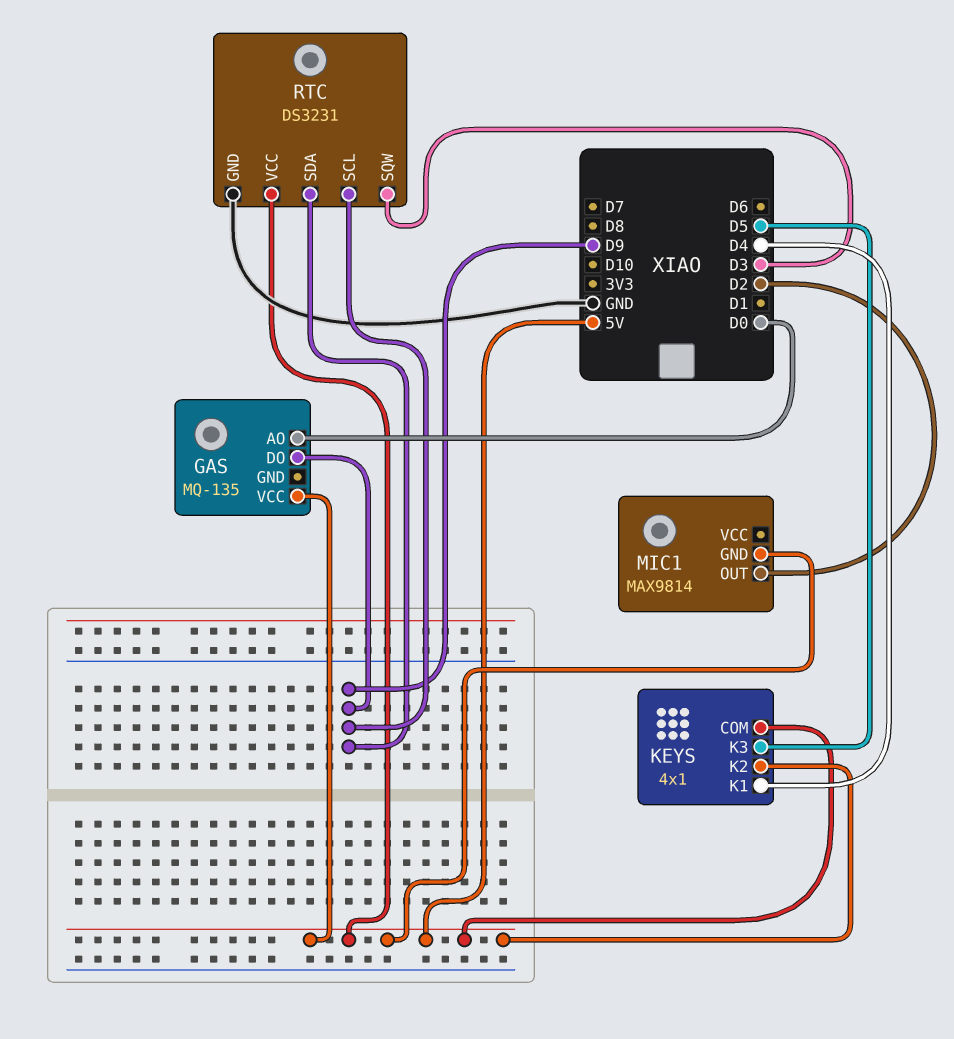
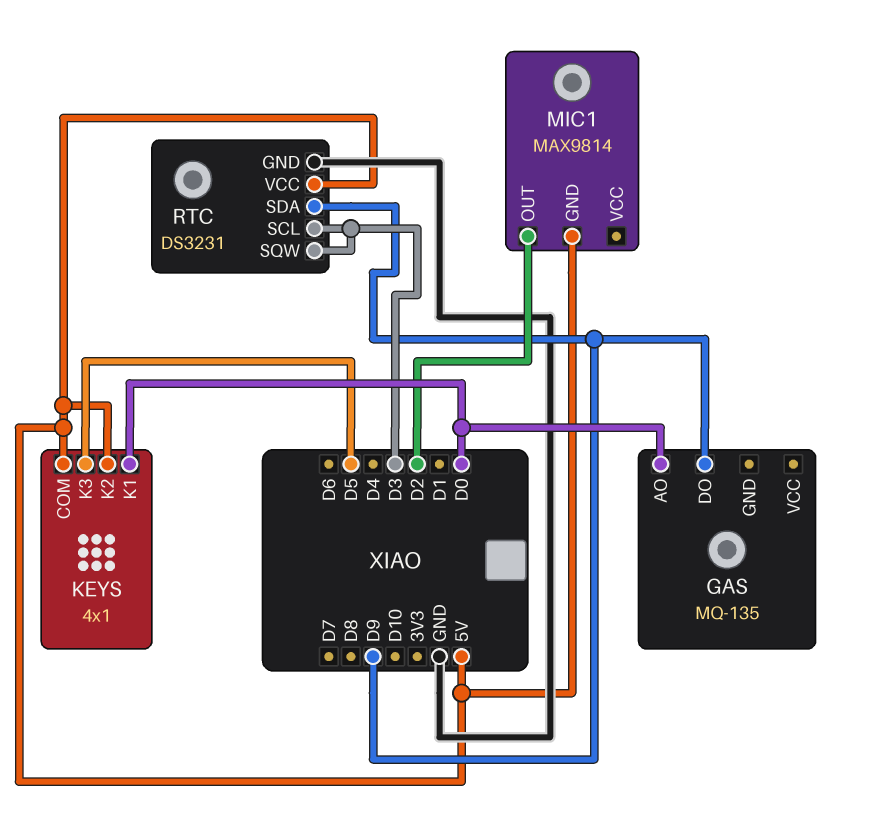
GAS pin VCC: 5V -> none
KEYS pin K1: D4 -> D0
RTC pin SCL: D9 -> D3

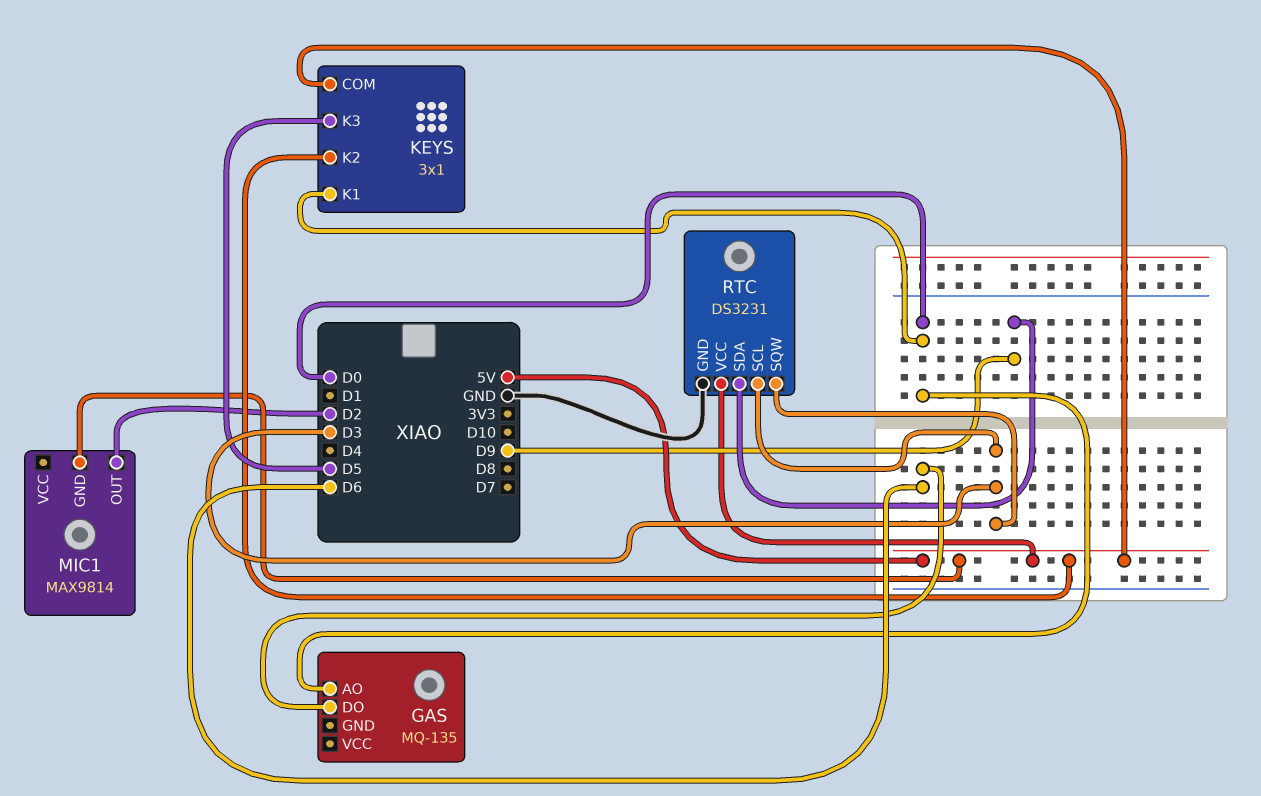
GAS pin DO: D9 -> D6
KEYS: 4x1 -> 3x1

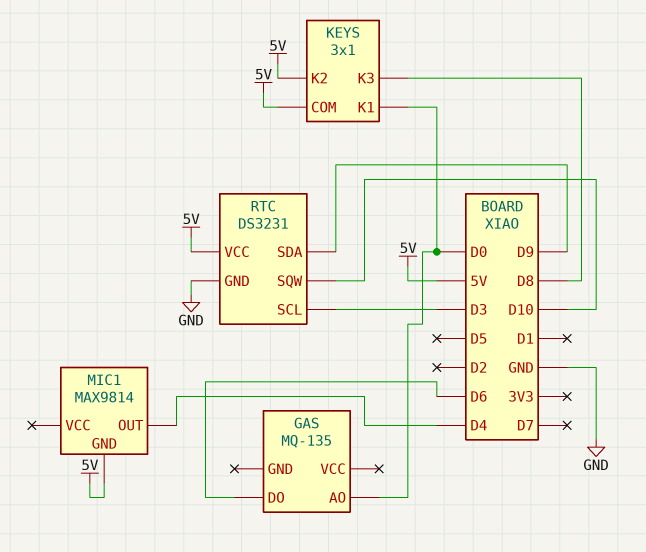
KEYS pin K3: D5 -> D8
MIC1 pin OUT: D2 -> D4
RTC pin SQW: D3 -> D10

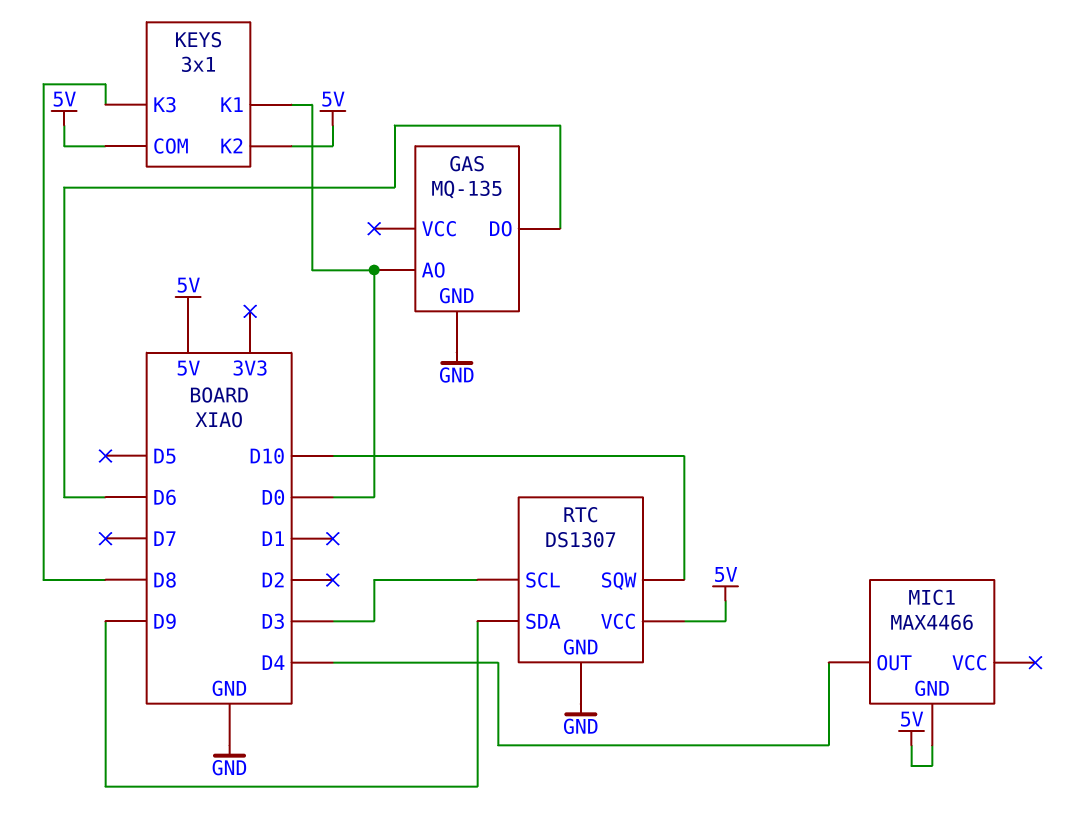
GAS pin GND: none -> GND
MIC1: MAX9814 -> MAX4466
RTC: DS3231 -> DS1307

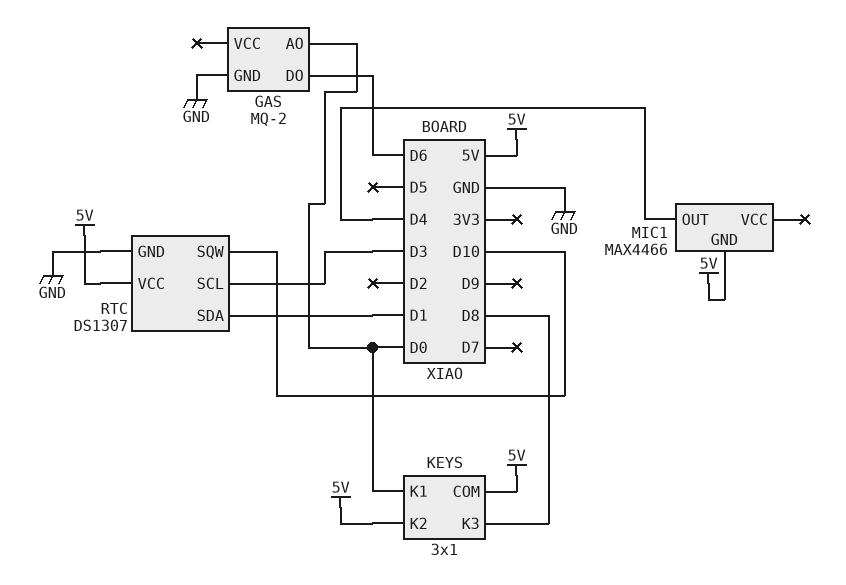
GAS: MQ-135 -> MQ-2
RTC pin SDA: D9 -> D1

